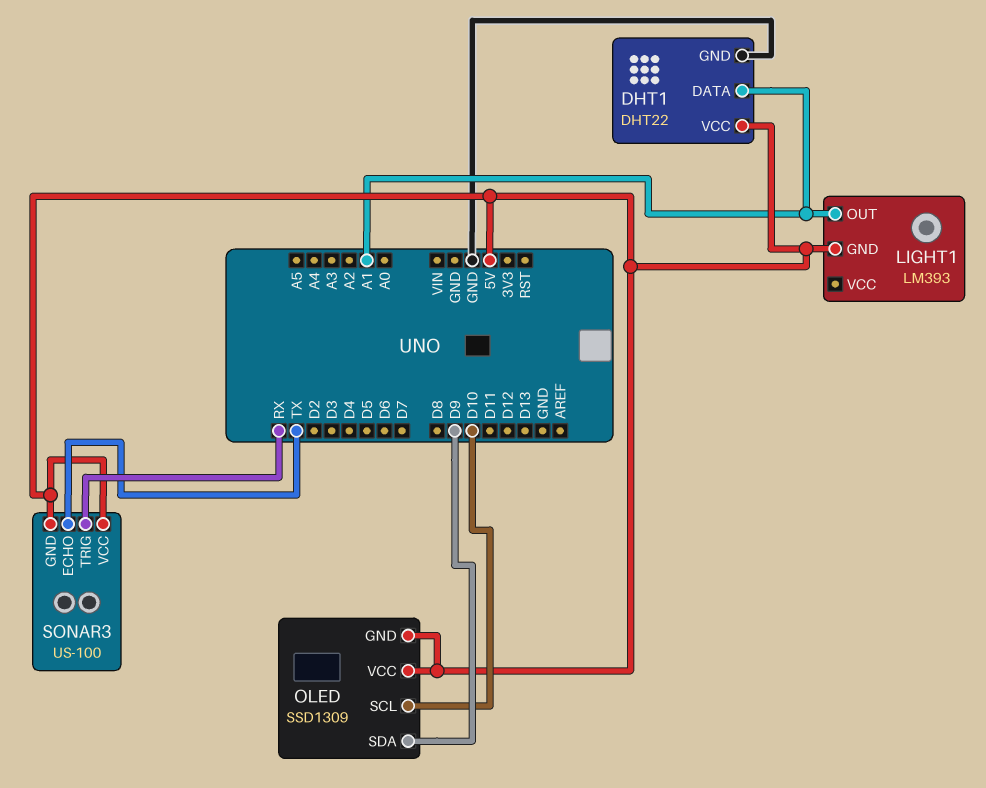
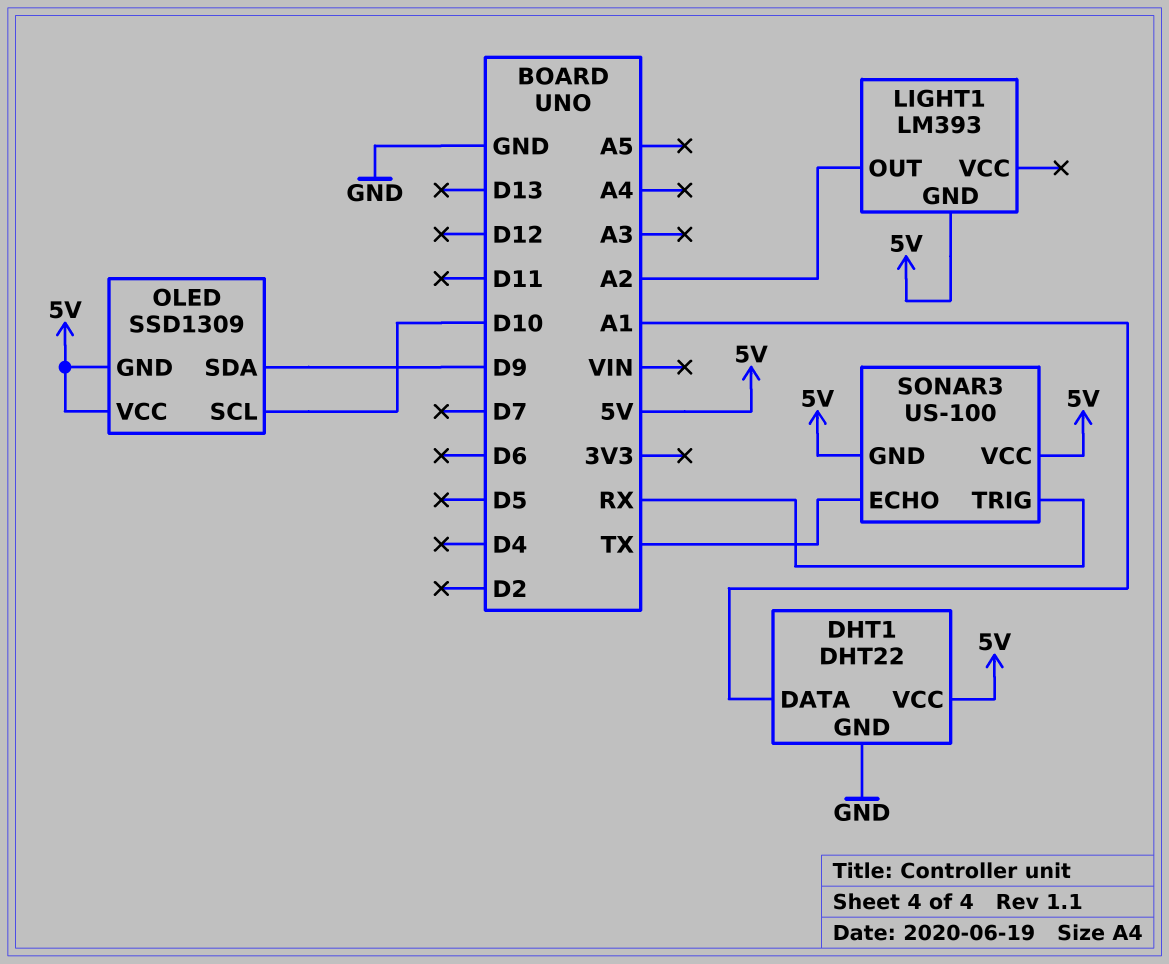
LIGHT1 pin OUT: A1 -> A2

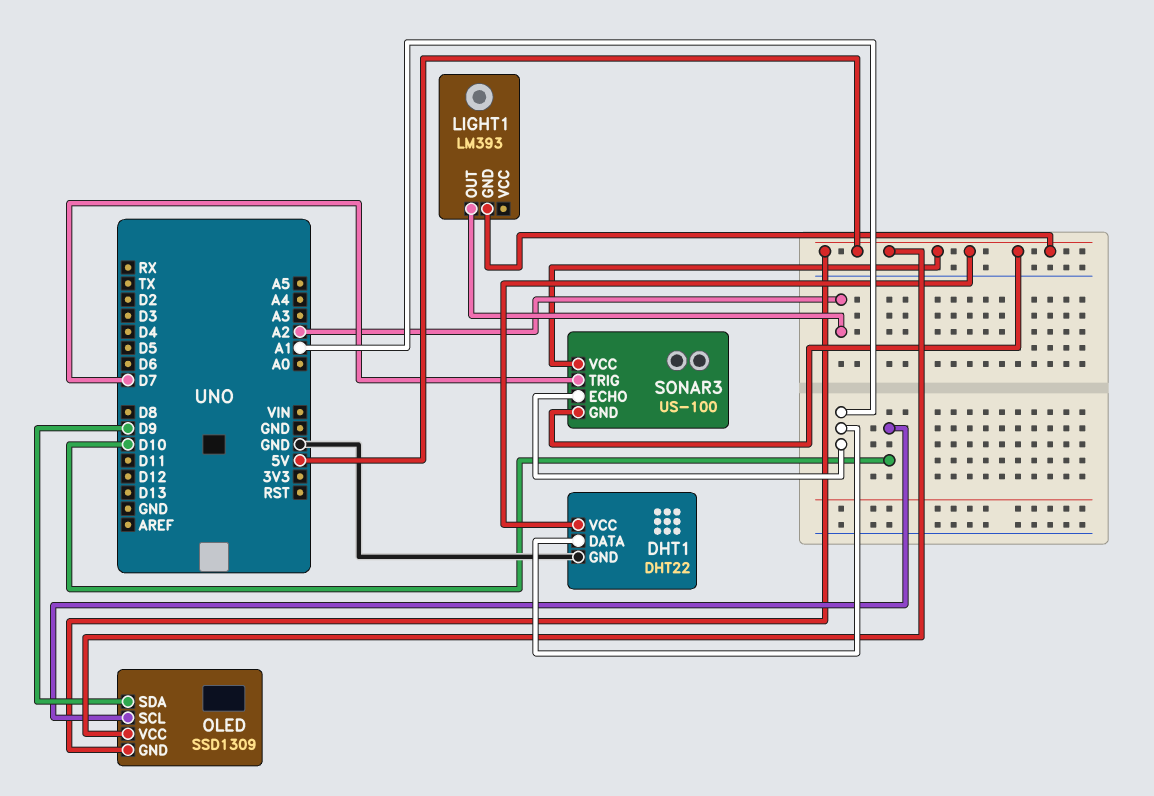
SONAR3 pin ECHO: TX -> A1
SONAR3 pin TRIG: RX -> D7

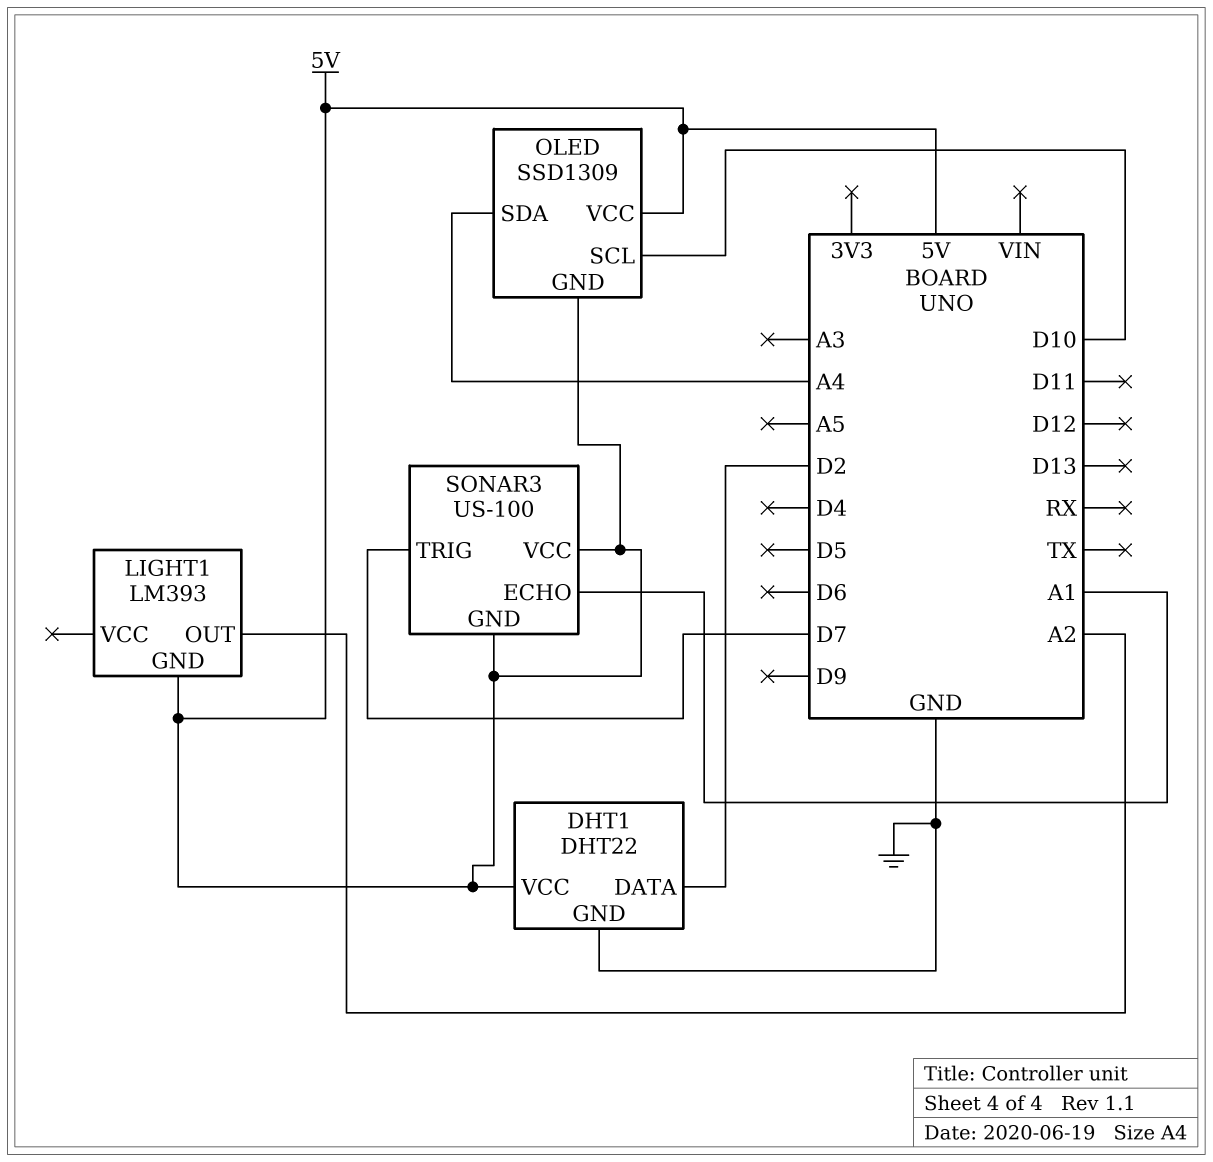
DHT1 pin DATA: A1 -> D2
OLED pin SDA: D9 -> A4

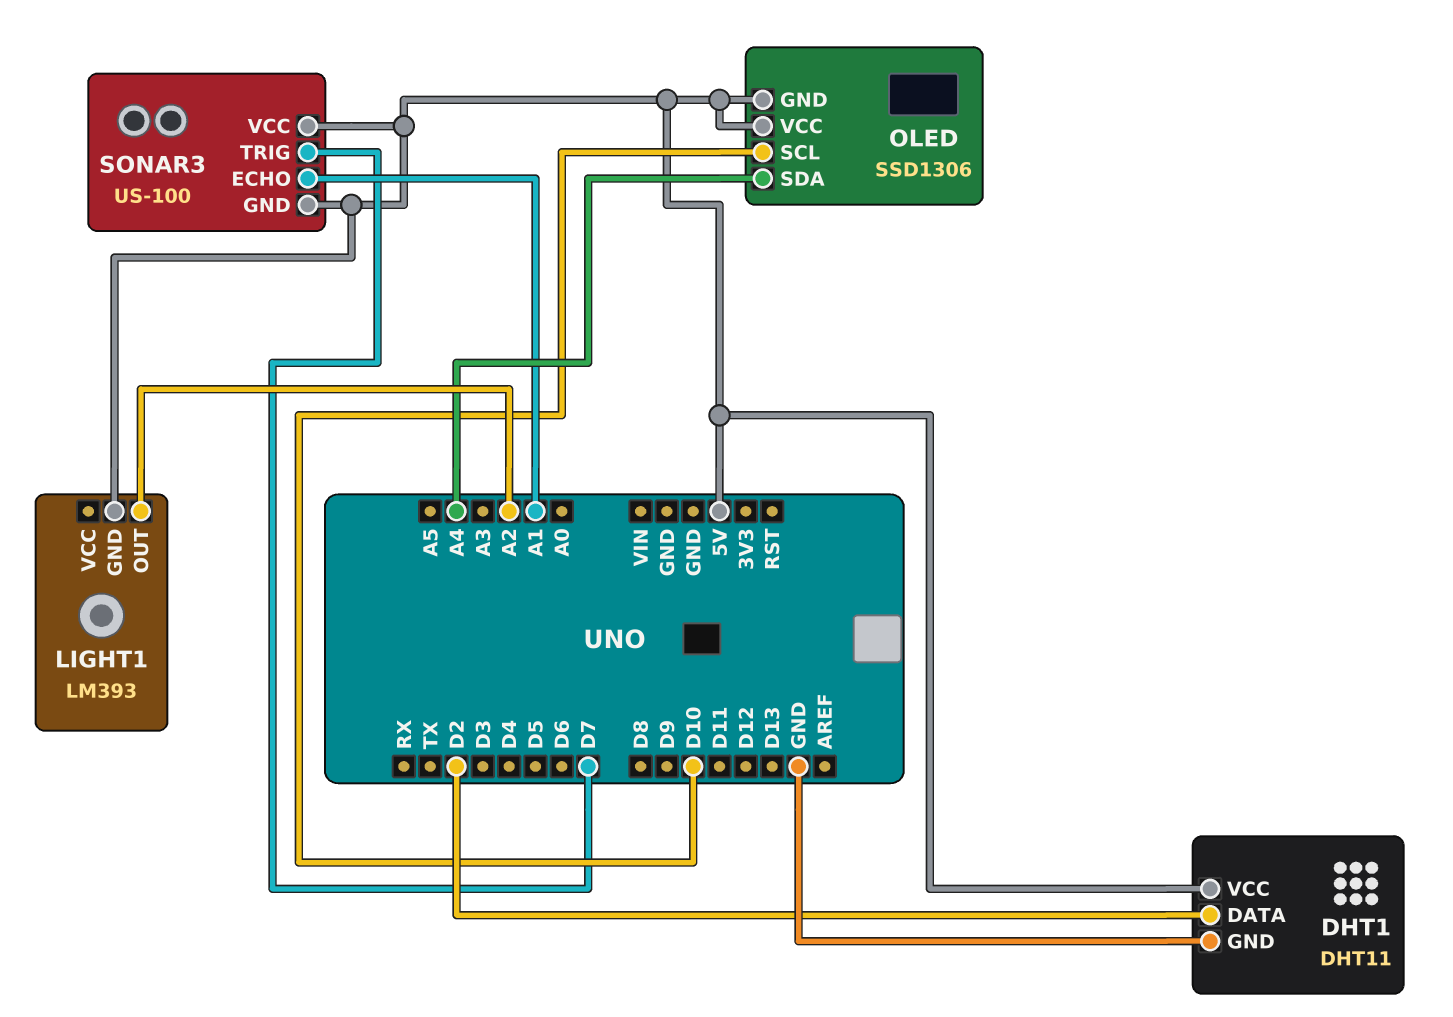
DHT1: DHT22 -> DHT11
OLED: SSD1309 -> SSD1306

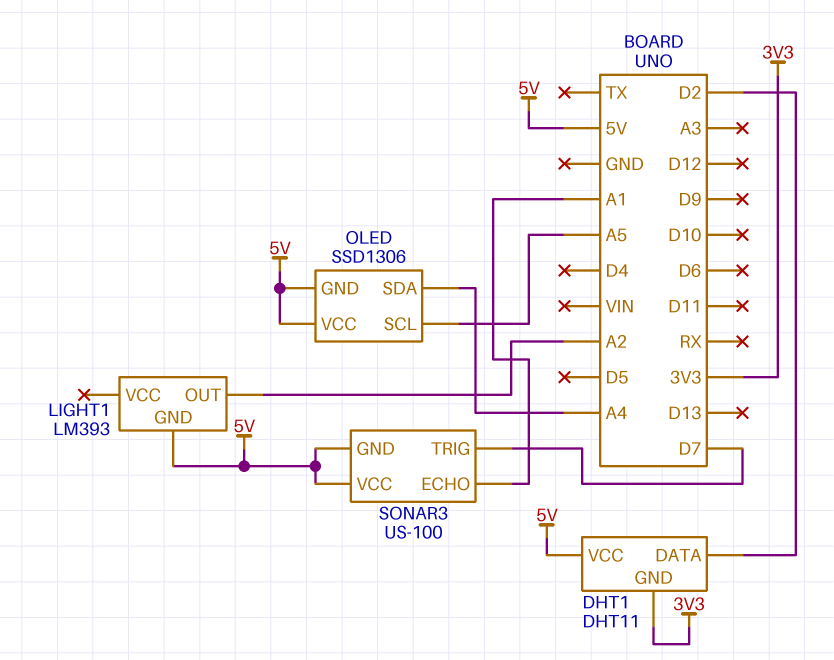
DHT1 pin GND: GND -> 3V3
OLED pin SCL: D10 -> A5

